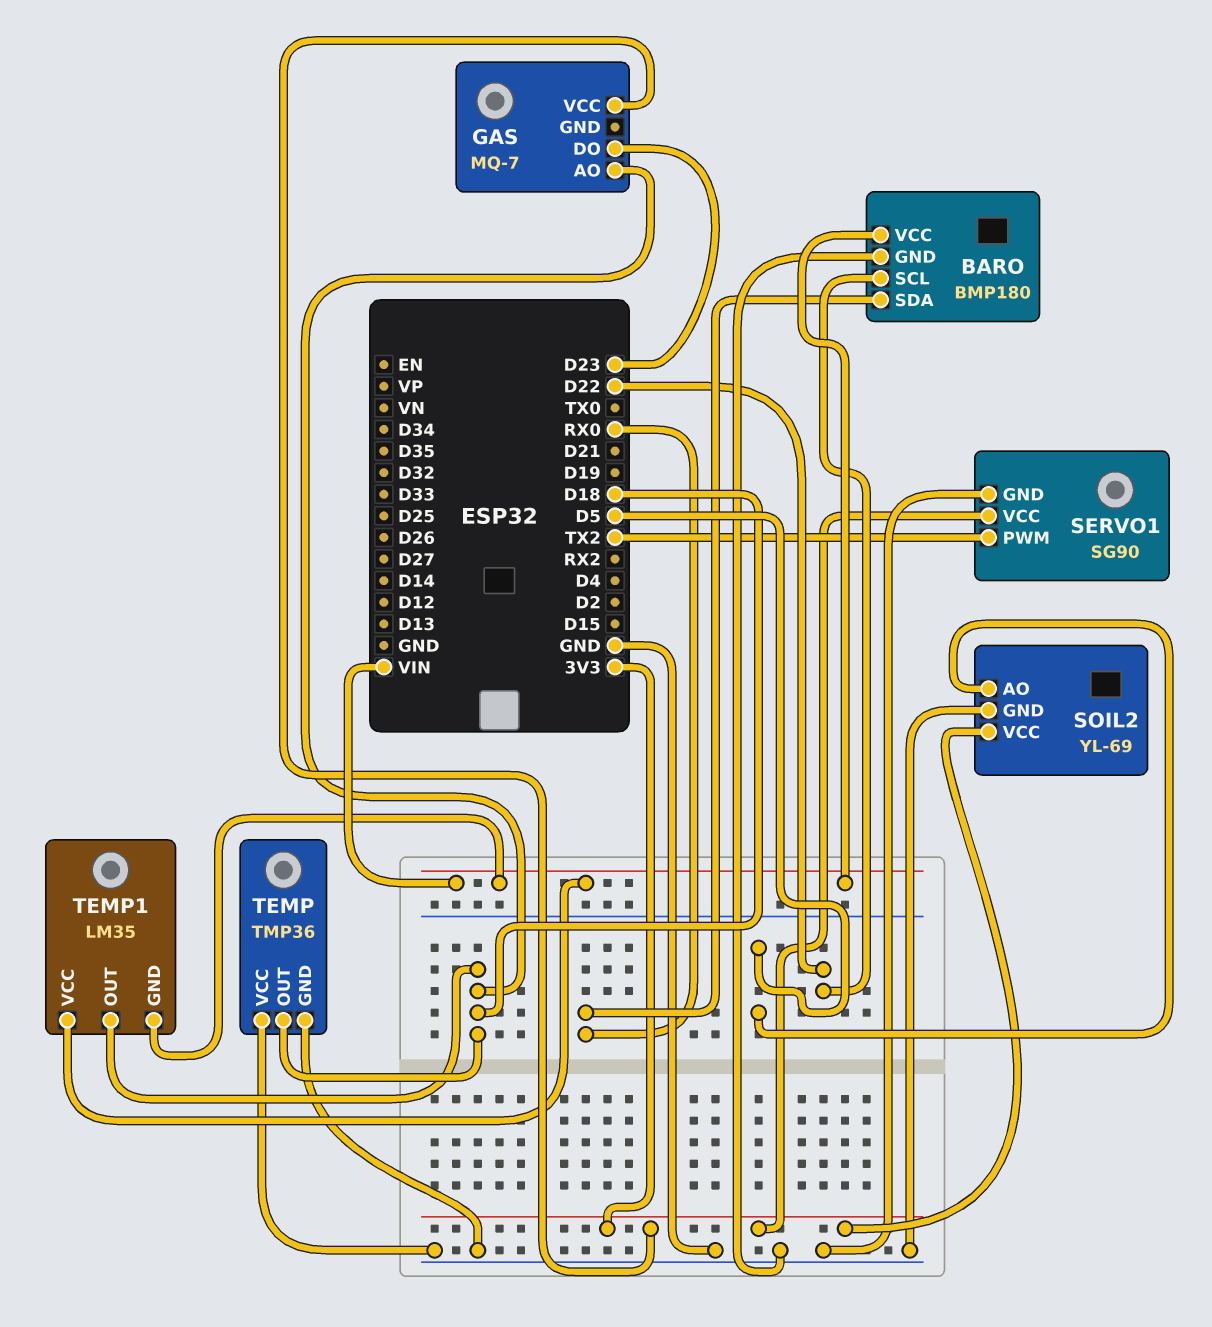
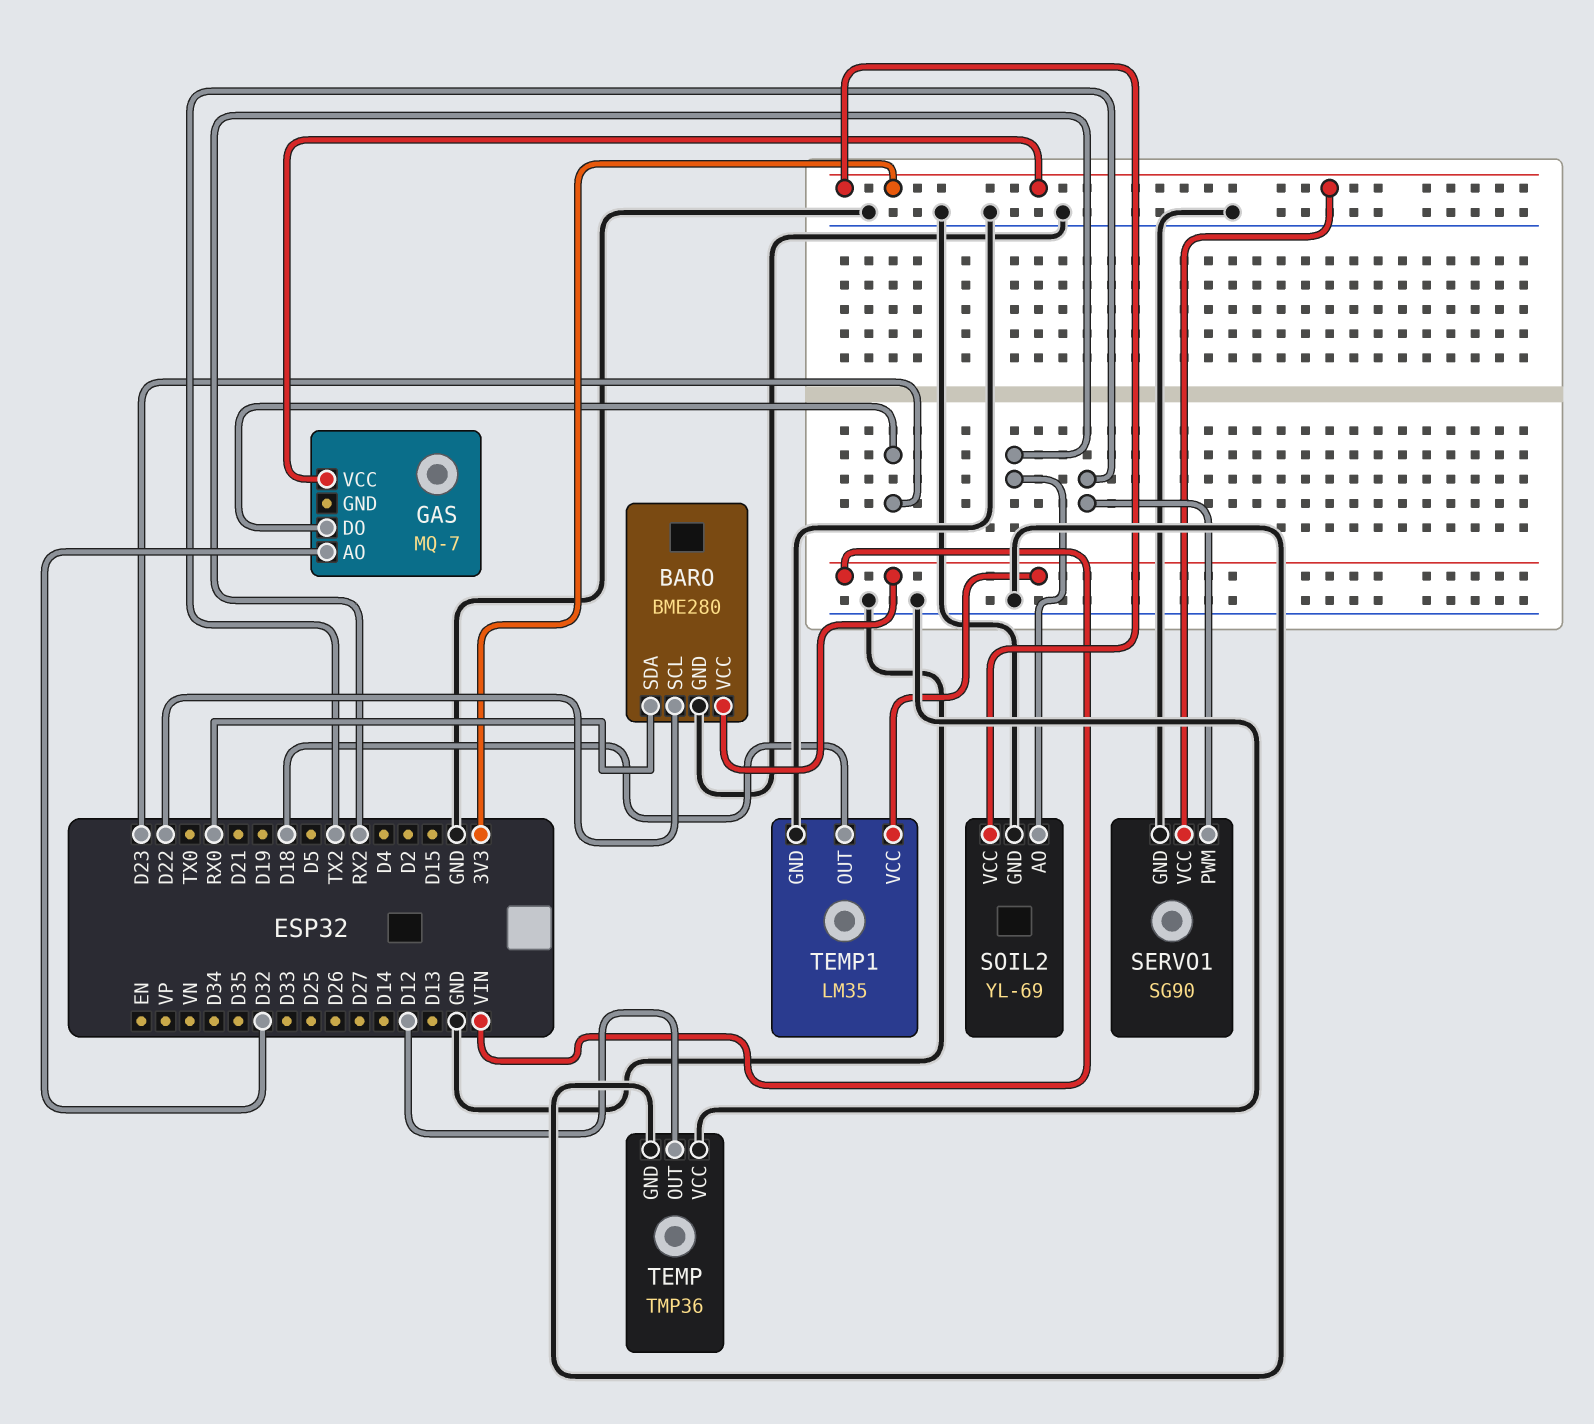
BARO: BMP180 -> BME280
GAS pin AO: D18 -> D32
SOIL2 pin AO: D5 -> RX2
TEMP pin OUT: D18 -> D12
TEMP1 pin GND: VIN -> GND

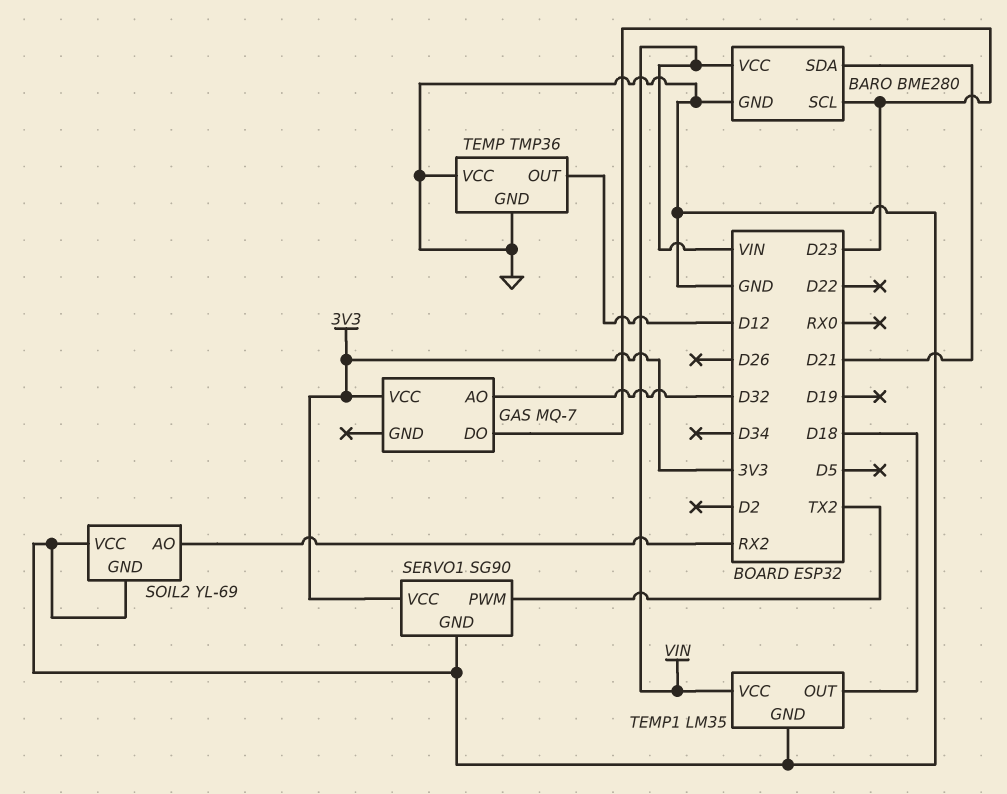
BARO pin SCL: D22 -> D23
BARO pin SDA: RX0 -> D21
SOIL2 pin VCC: 3V3 -> GND

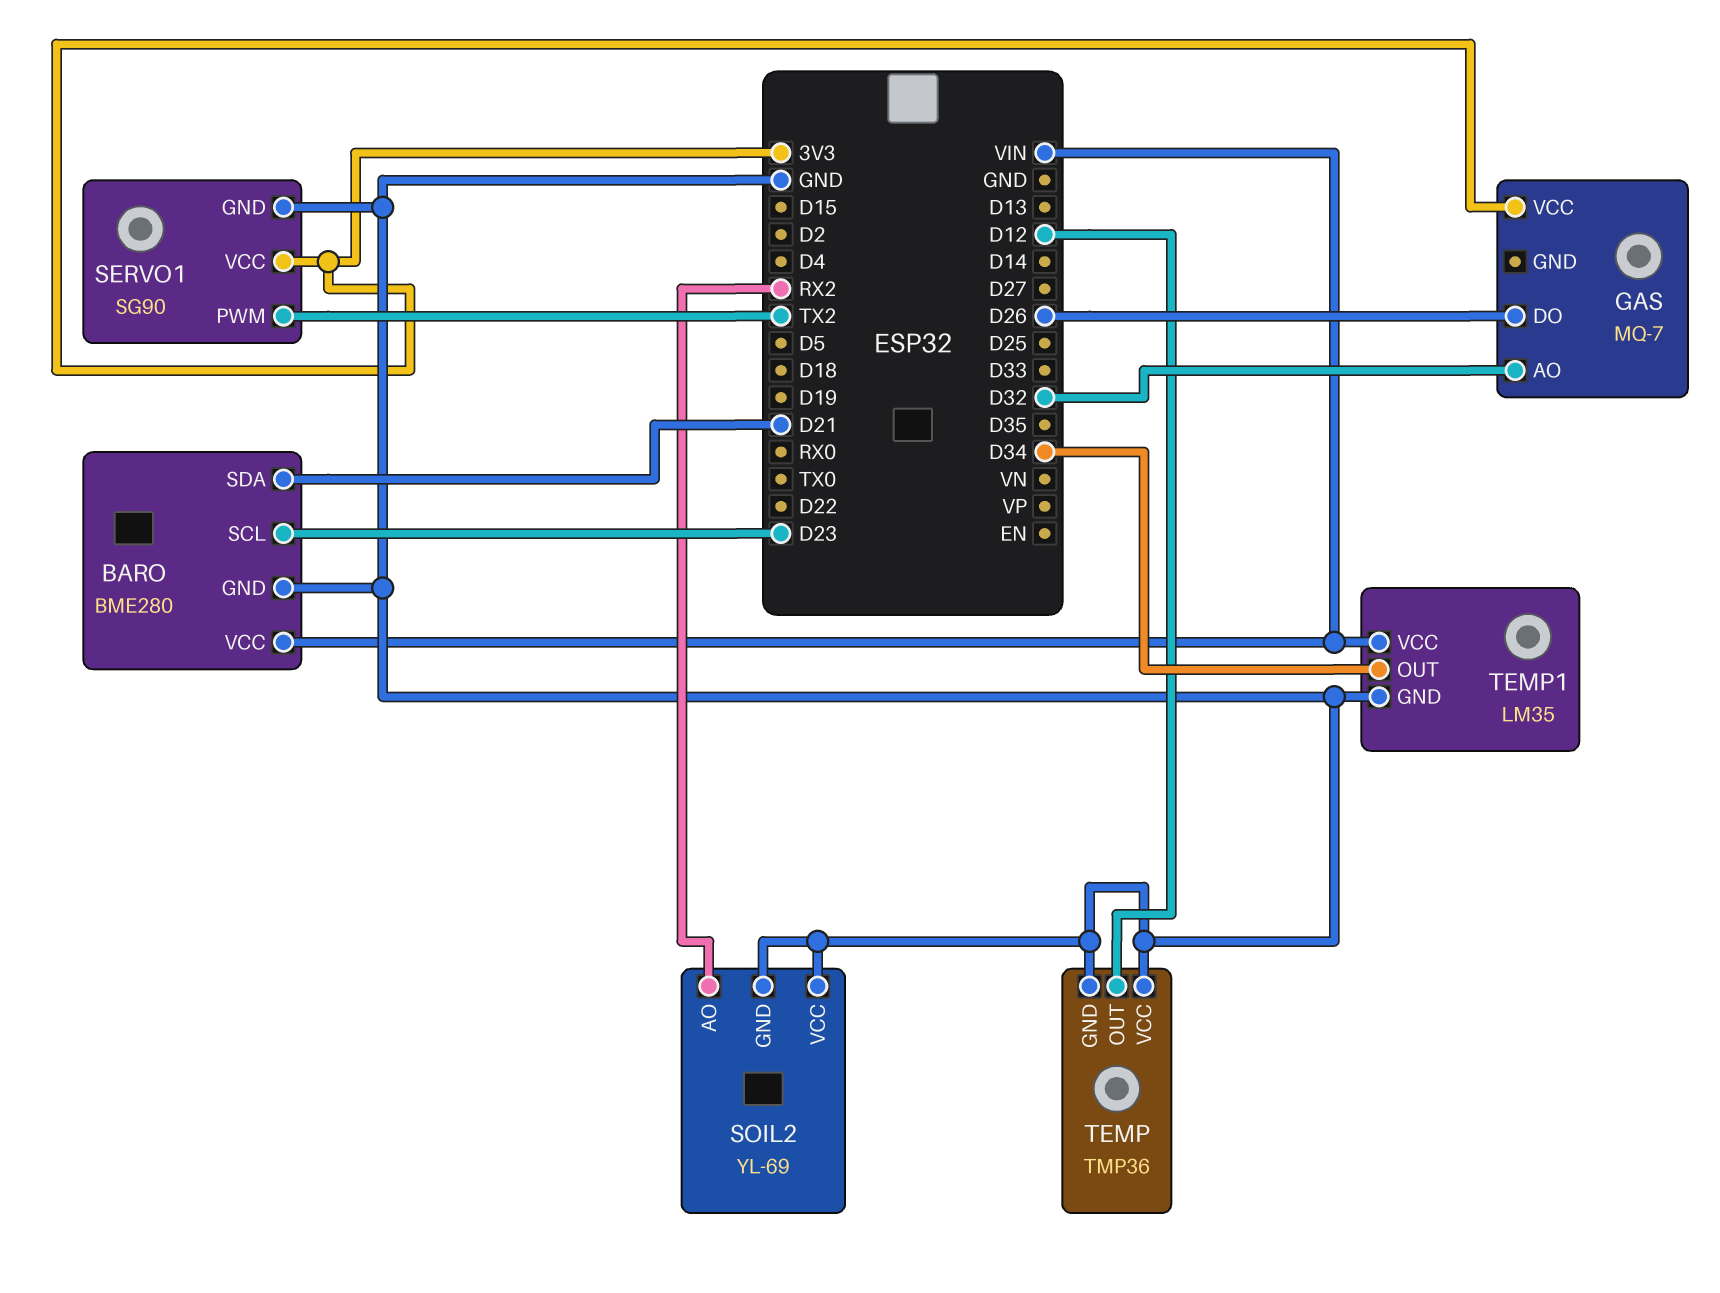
GAS pin DO: D23 -> D26
TEMP1 pin OUT: D18 -> D34

